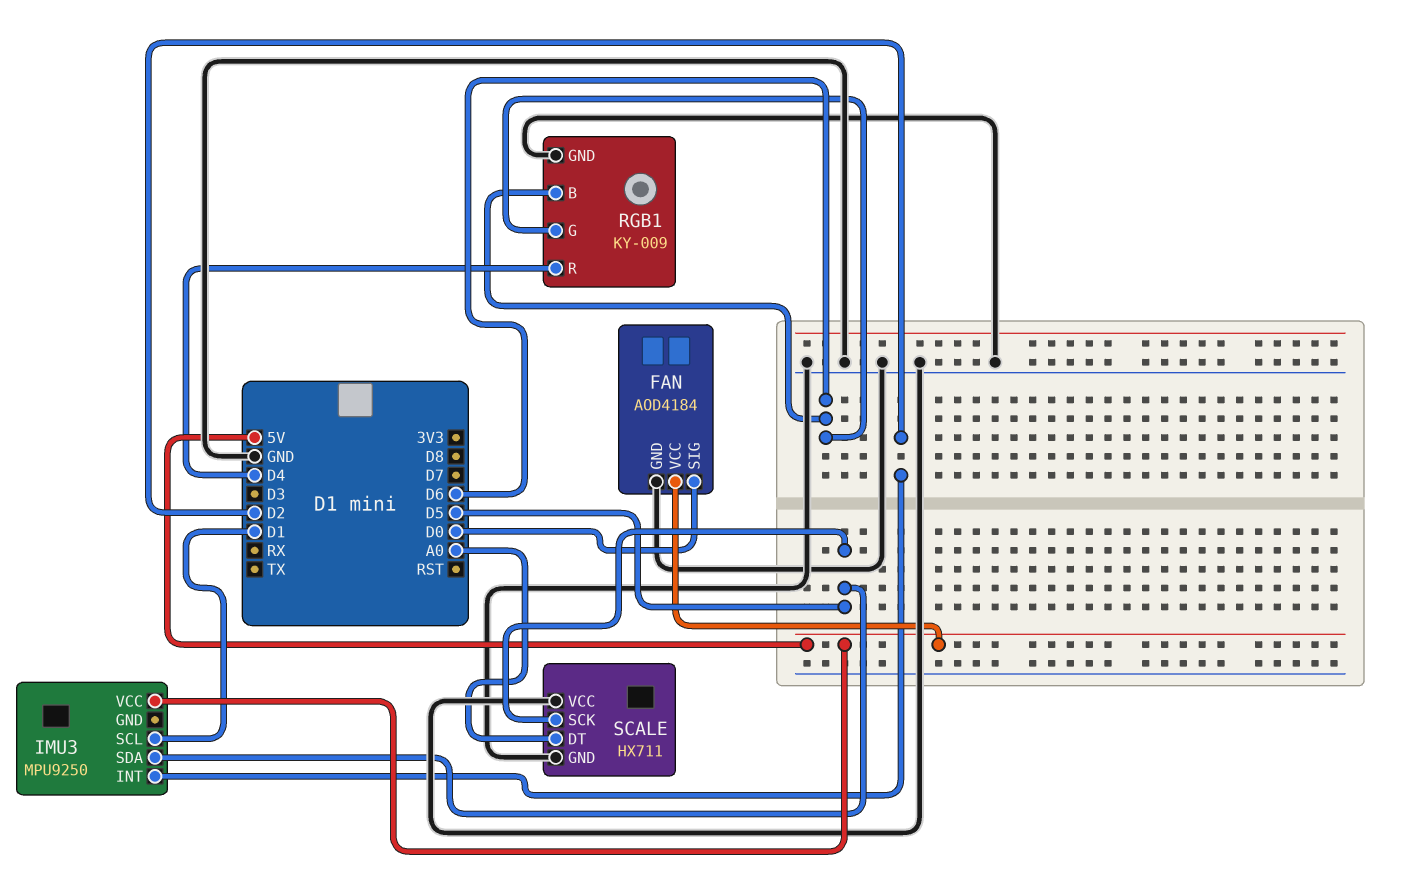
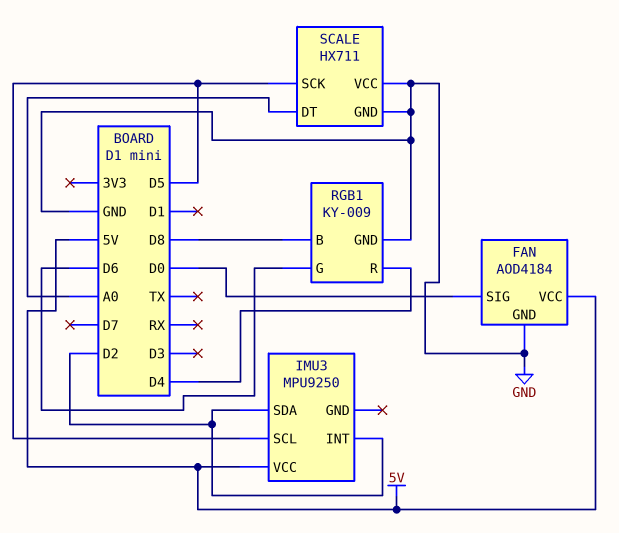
IMU3 pin SCL: D1 -> D5
IMU3 pin SDA: D5 -> D2
RGB1 pin B: D6 -> D8

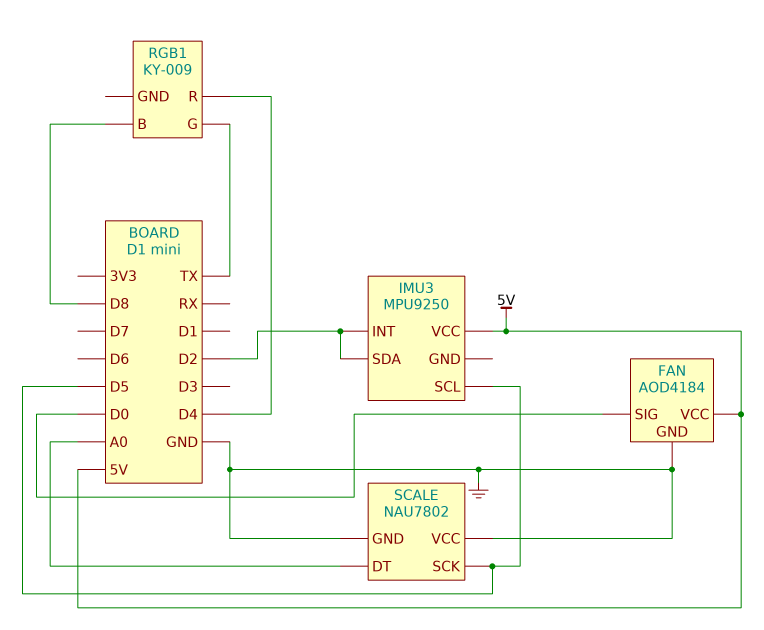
RGB1 pin G: D6 -> TX
RGB1 pin GND: GND -> none
SCALE: HX711 -> NAU7802

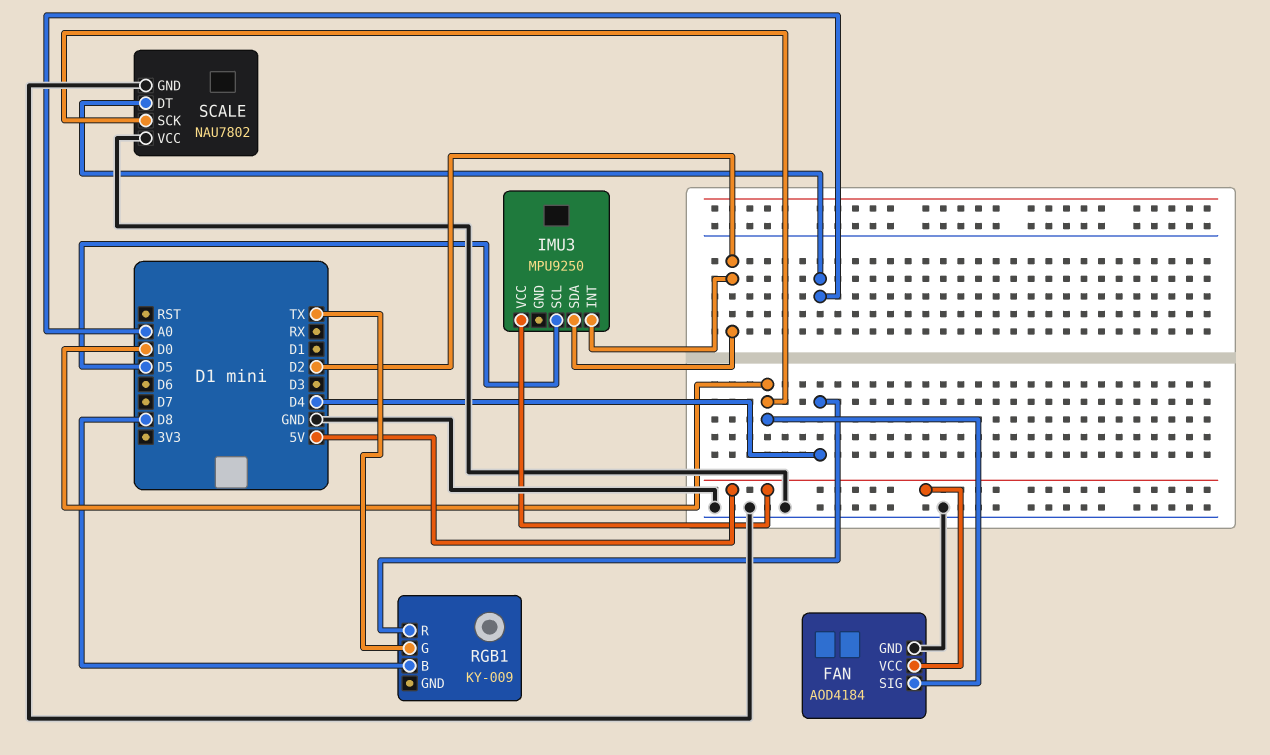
SCALE pin SCK: D5 -> D0

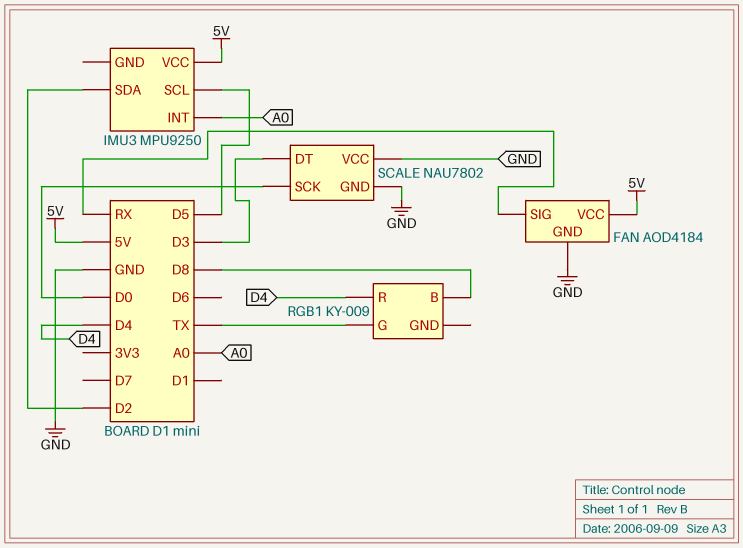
FAN pin SIG: D0 -> RX
IMU3 pin INT: D2 -> A0
SCALE pin DT: A0 -> D3

